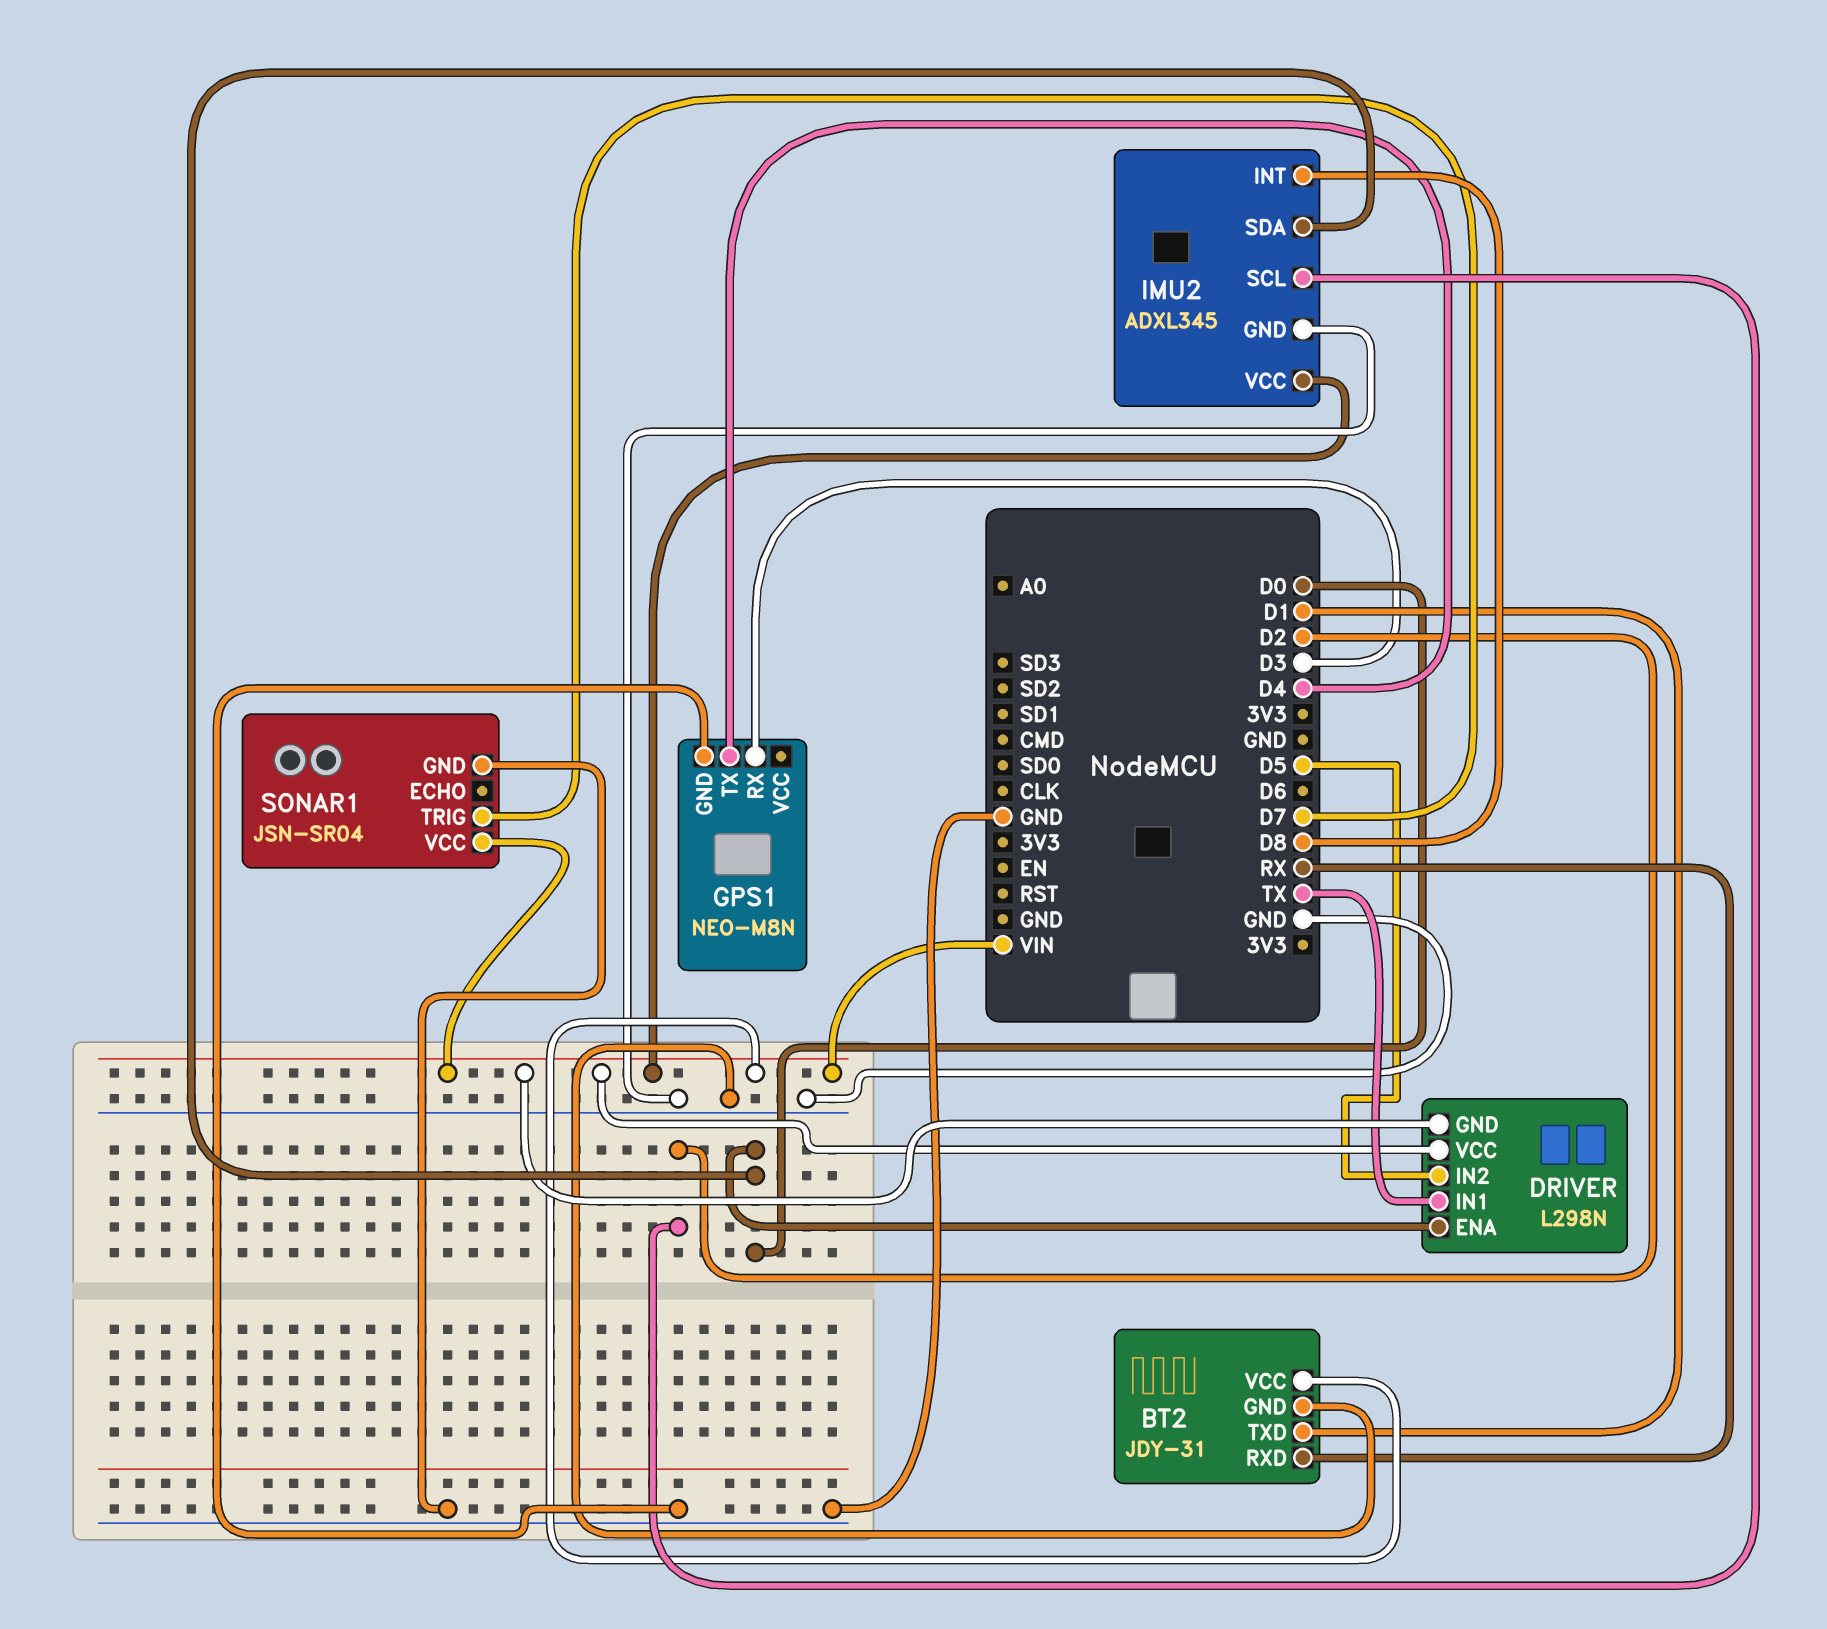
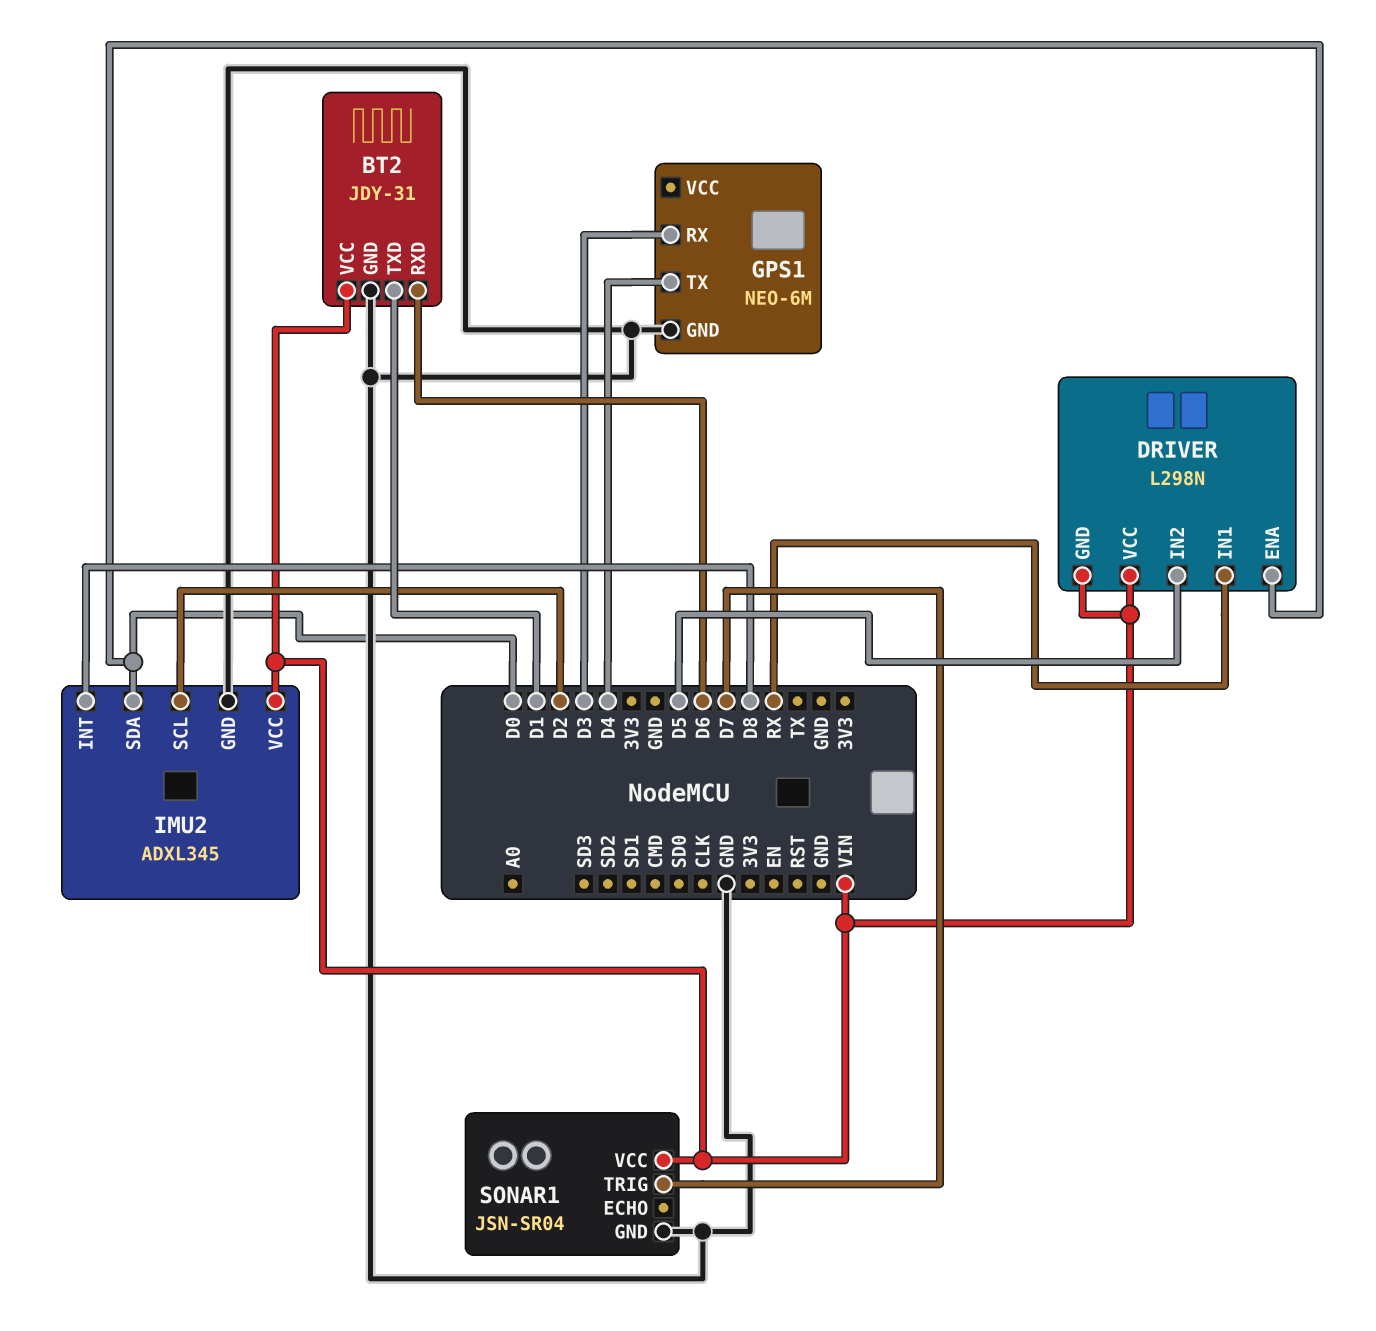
BT2 pin RXD: RX -> D6
DRIVER pin IN1: TX -> RX
GPS1: NEO-M8N -> NEO-6M

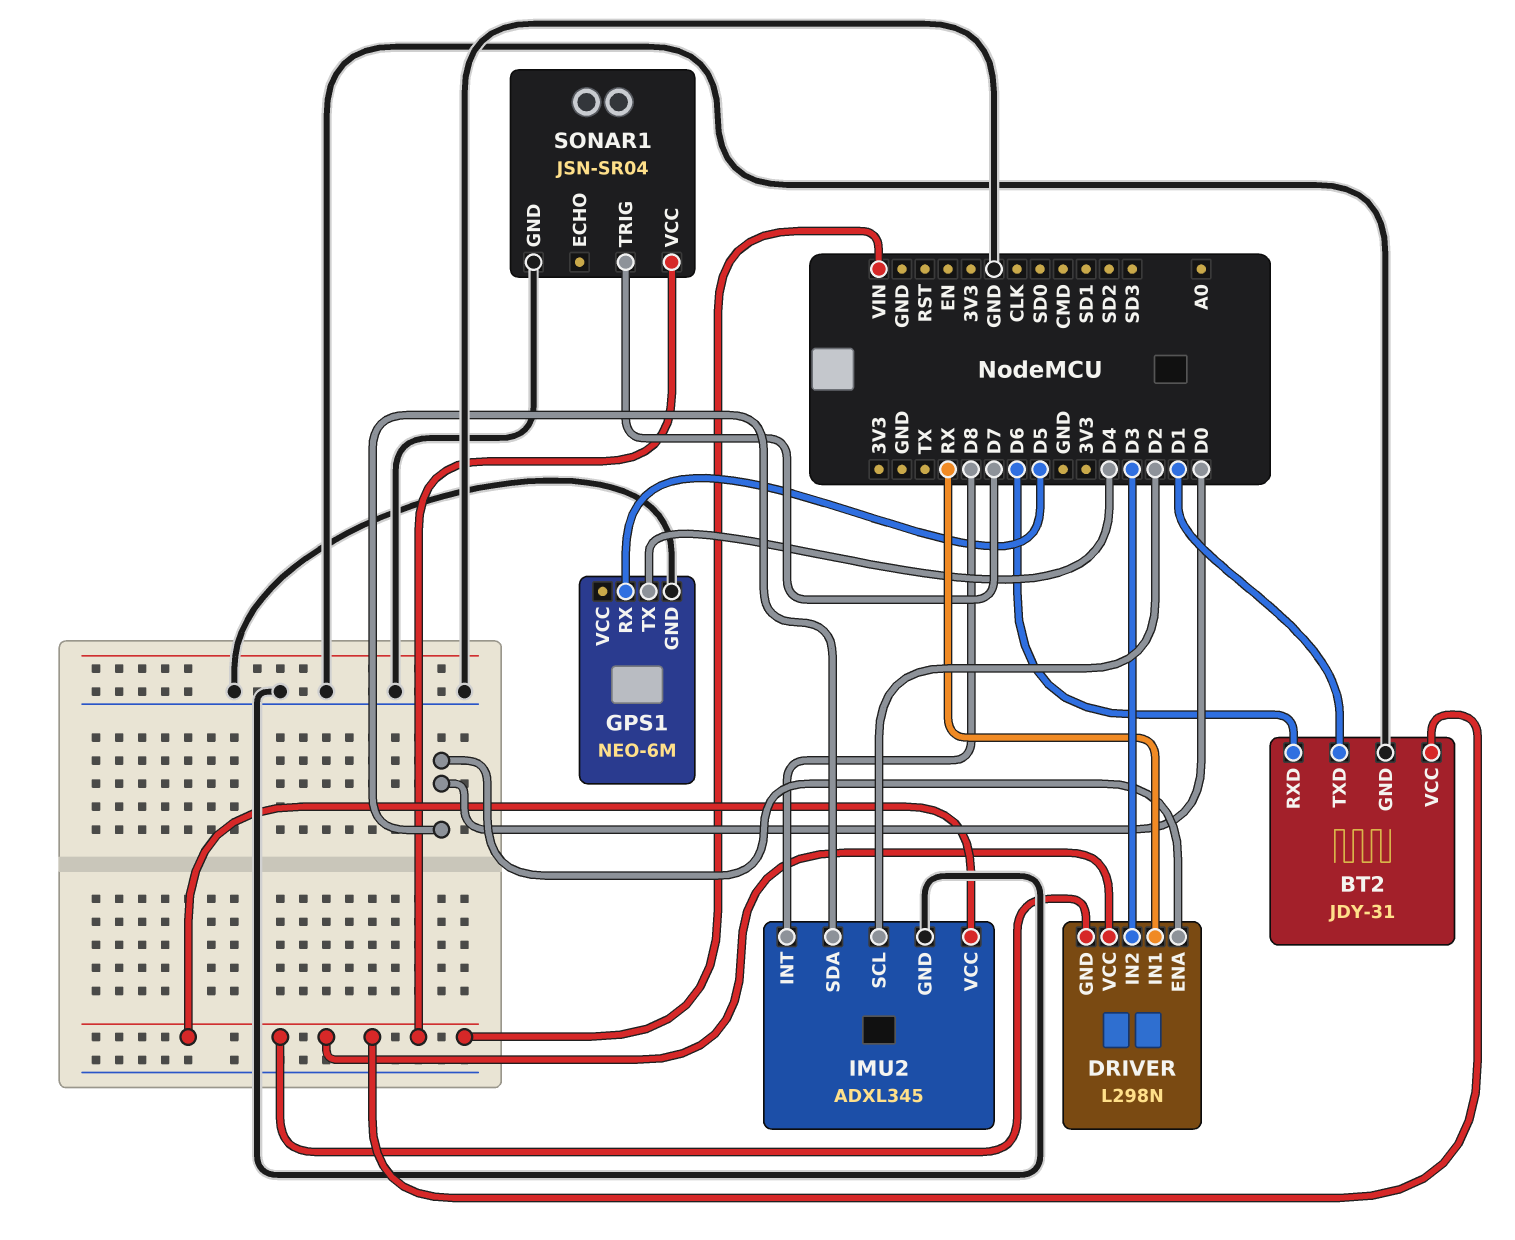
DRIVER pin IN2: D5 -> D3
GPS1 pin RX: D3 -> D5

